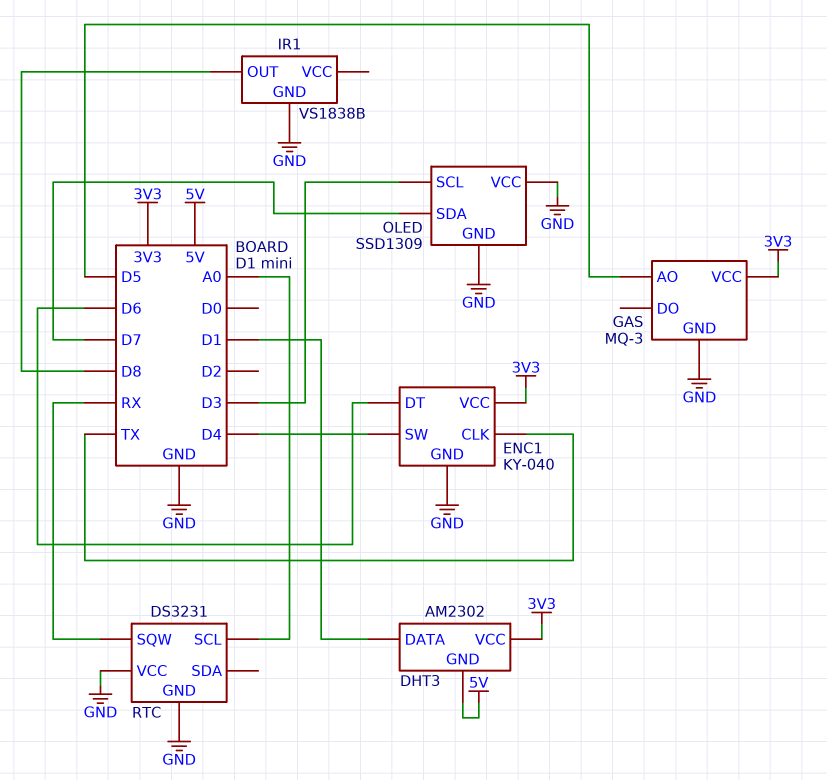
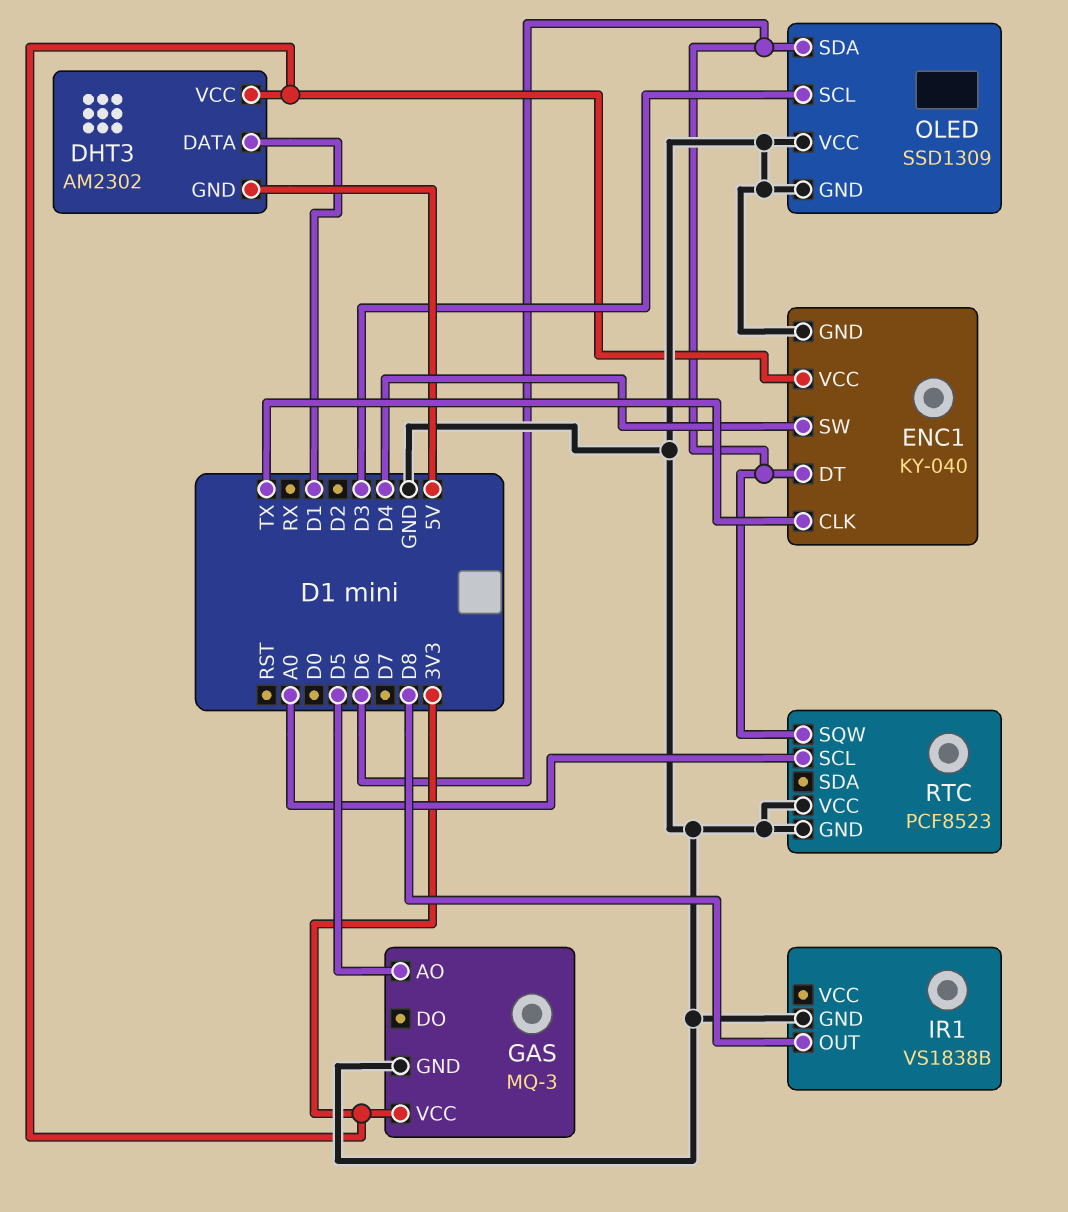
OLED pin SDA: D7 -> D6
RTC: DS3231 -> PCF8523
RTC pin SQW: RX -> D6

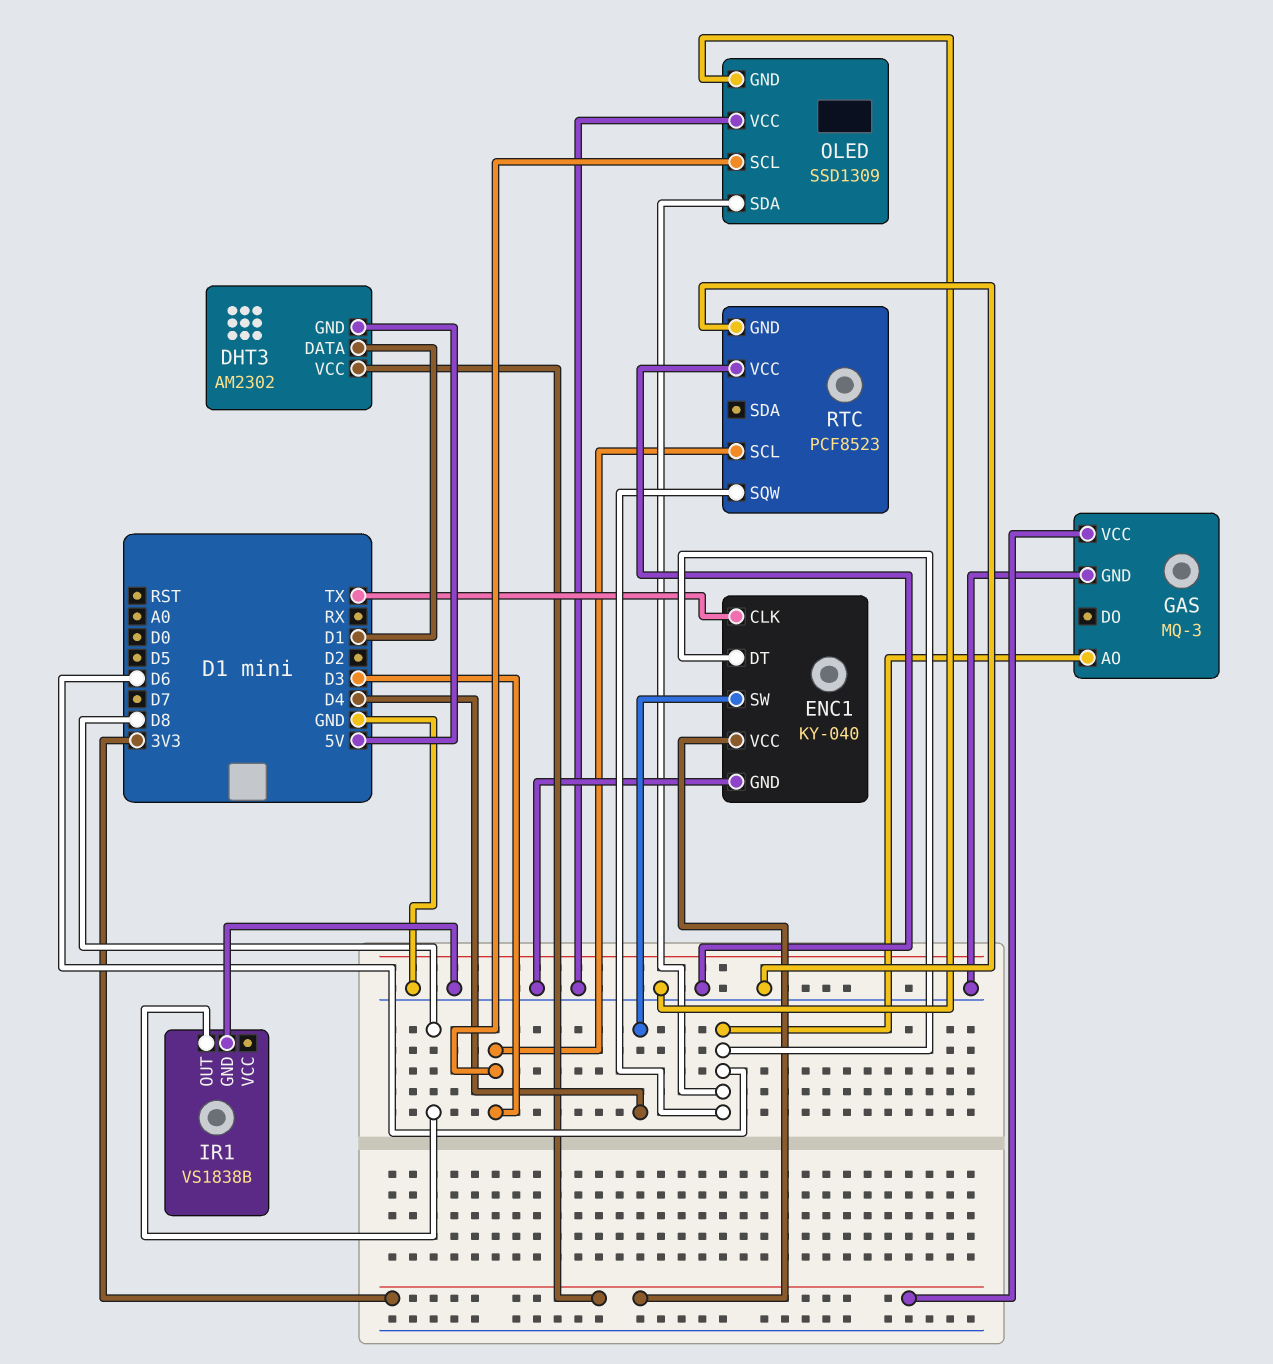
GAS pin AO: D5 -> D6
RTC pin SCL: A0 -> D3

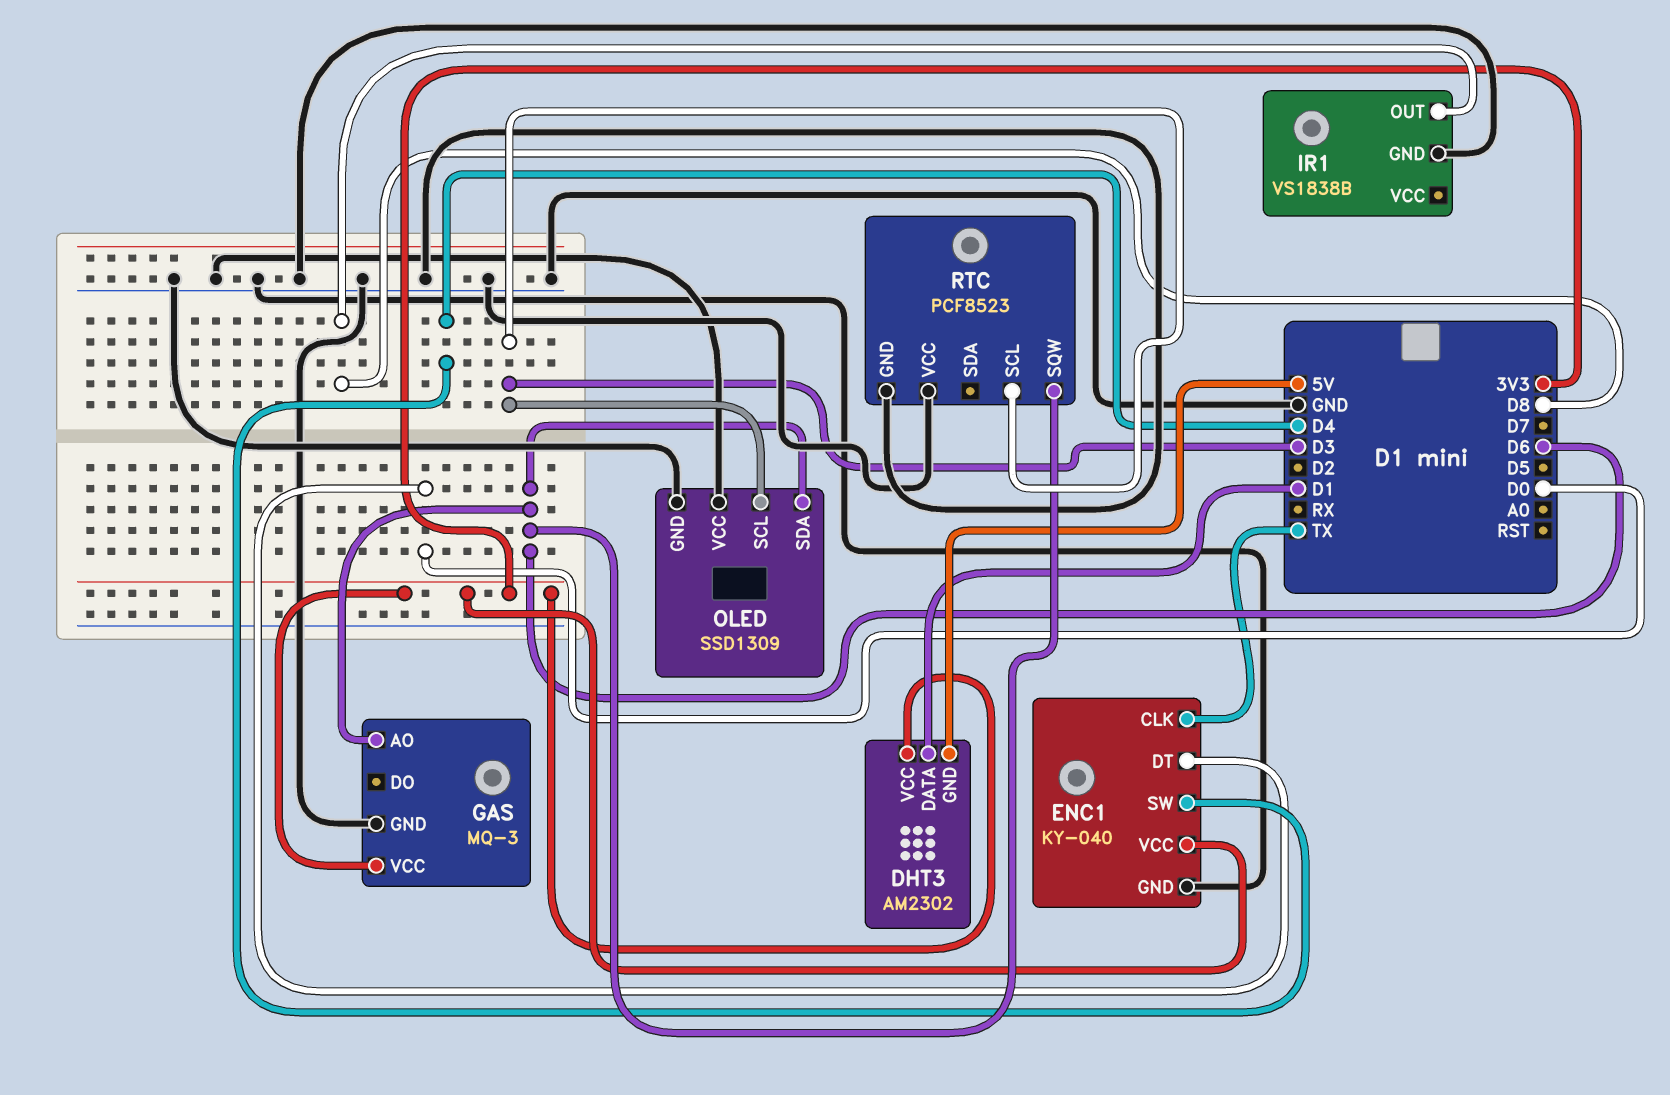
ENC1 pin DT: D6 -> D0

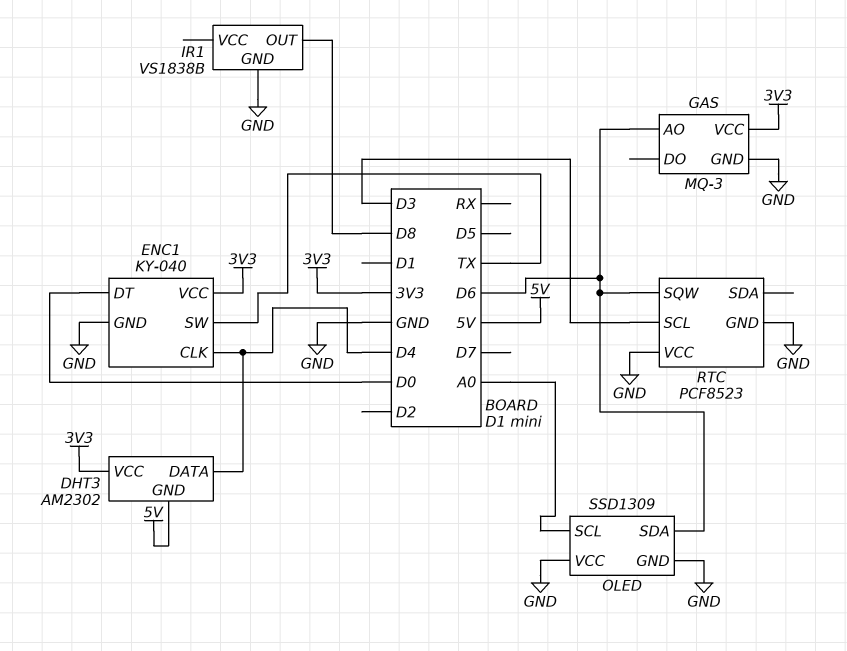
DHT3 pin DATA: D1 -> D4
ENC1 pin CLK: TX -> D4
ENC1 pin SW: D4 -> TX
OLED pin SCL: D3 -> A0

